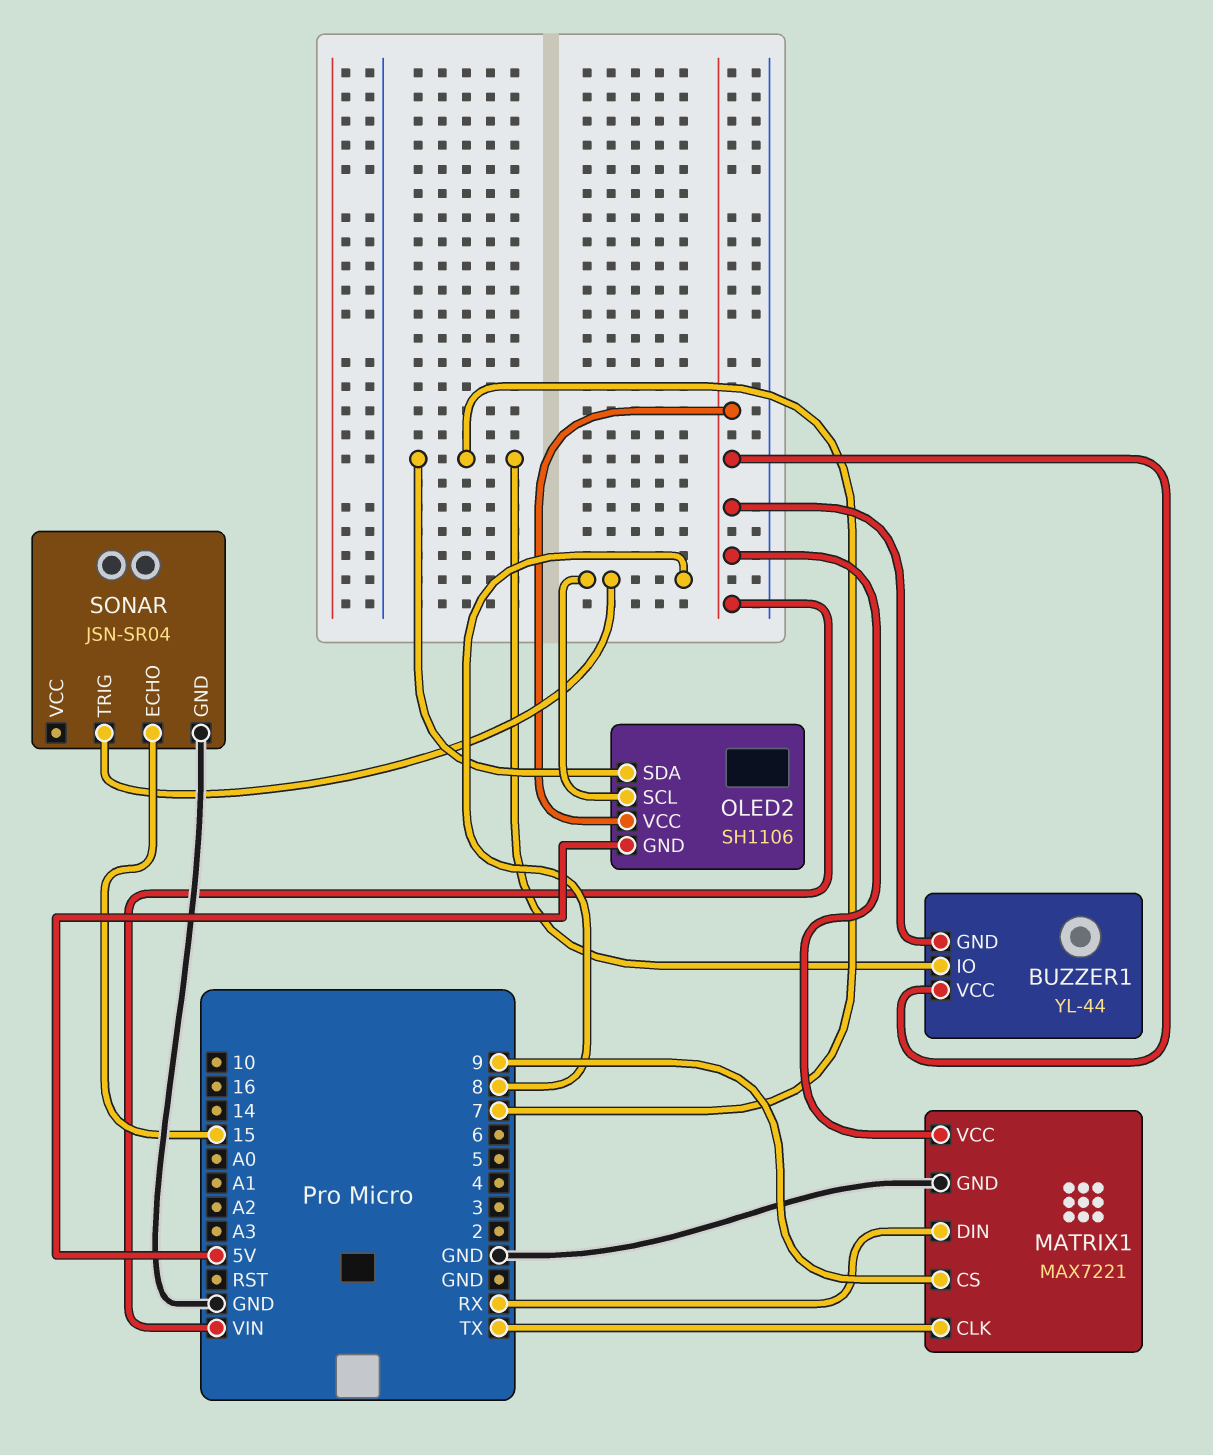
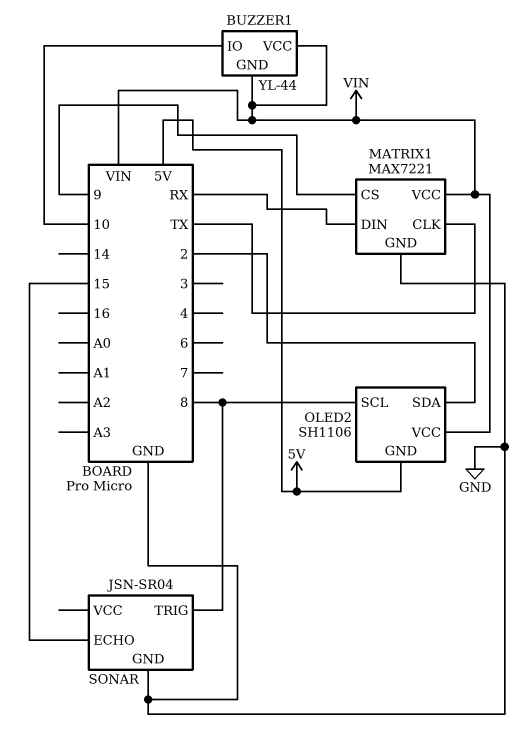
BUZZER1 pin IO: 7 -> 10
OLED2 pin SDA: 7 -> 2

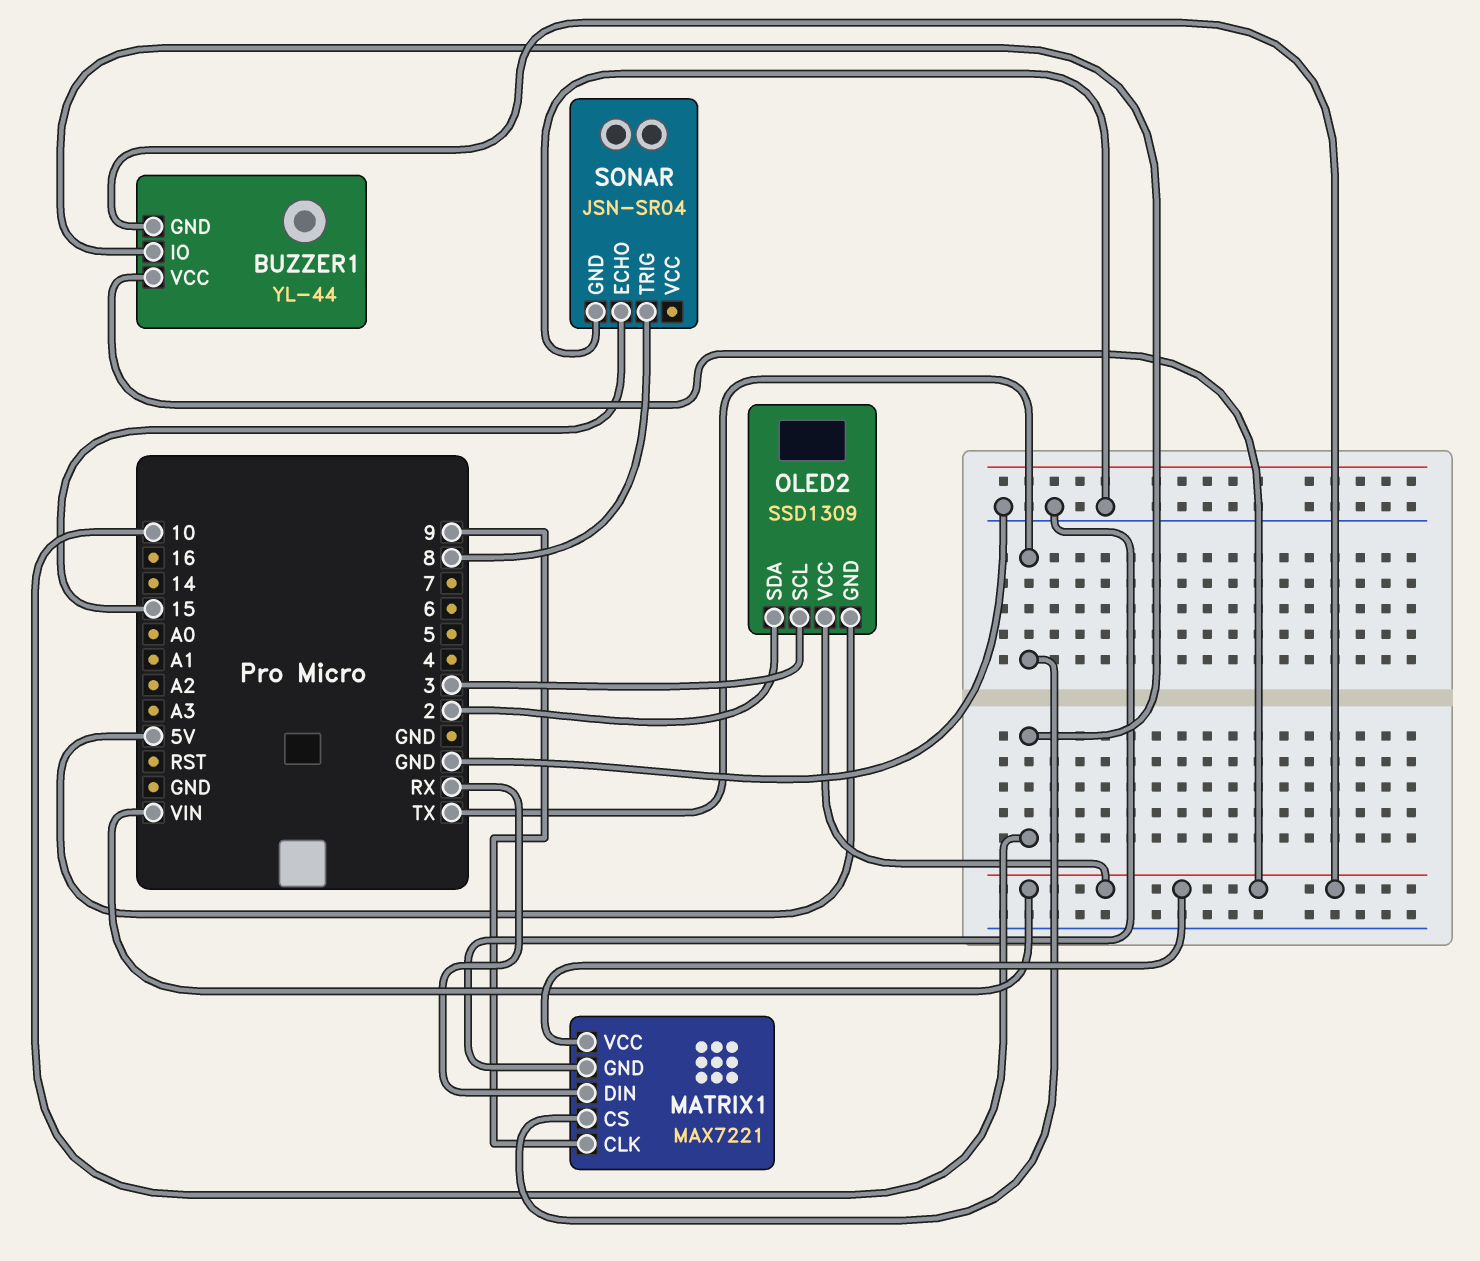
MATRIX1 pin CLK: TX -> 9
MATRIX1 pin CS: 9 -> TX
OLED2: SH1106 -> SSD1309
OLED2 pin SCL: 8 -> 3

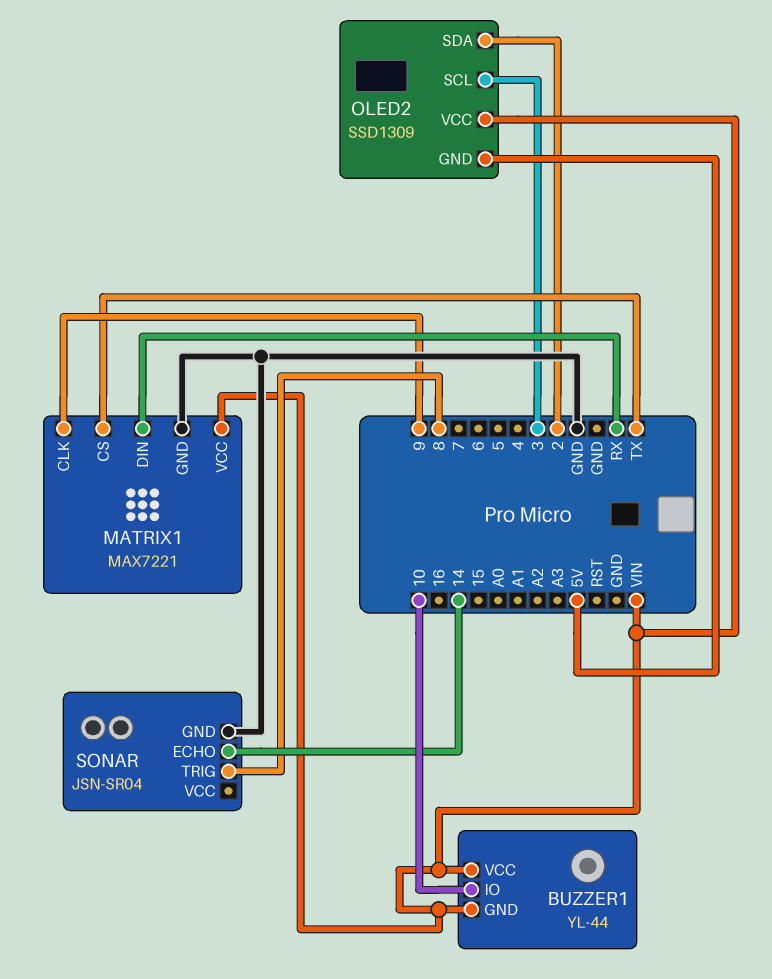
SONAR pin ECHO: 15 -> 14

